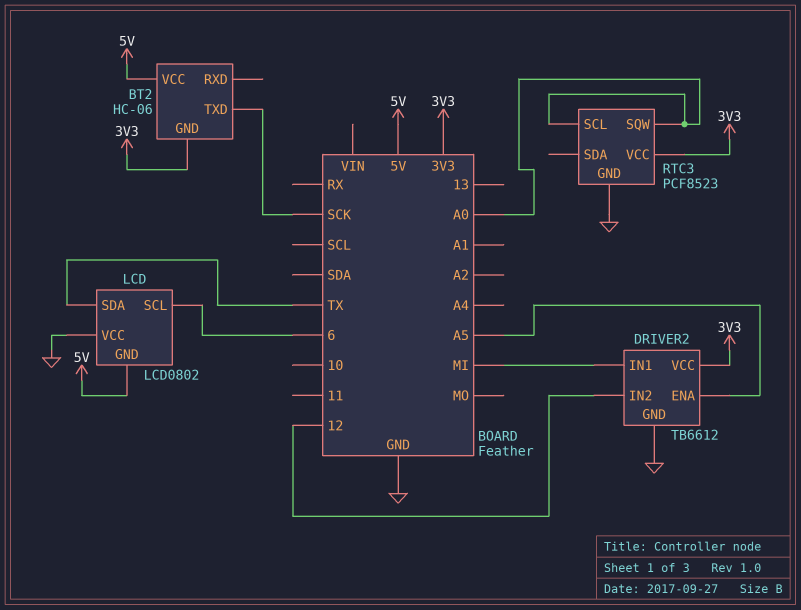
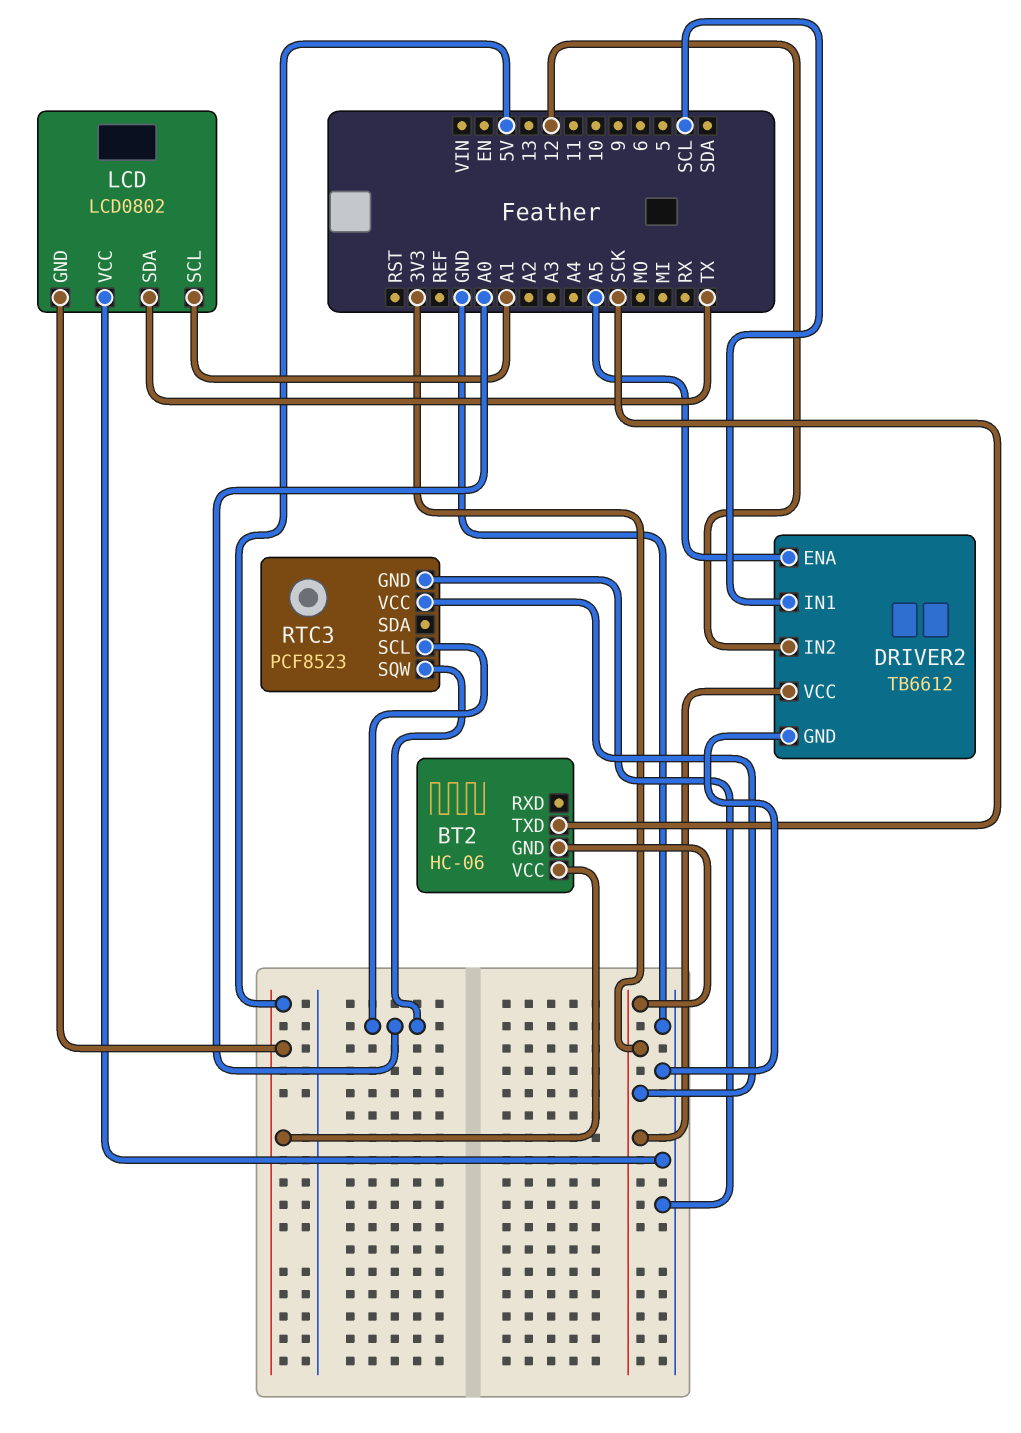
DRIVER2 pin IN1: MI -> SCL
LCD pin SCL: 6 -> A1

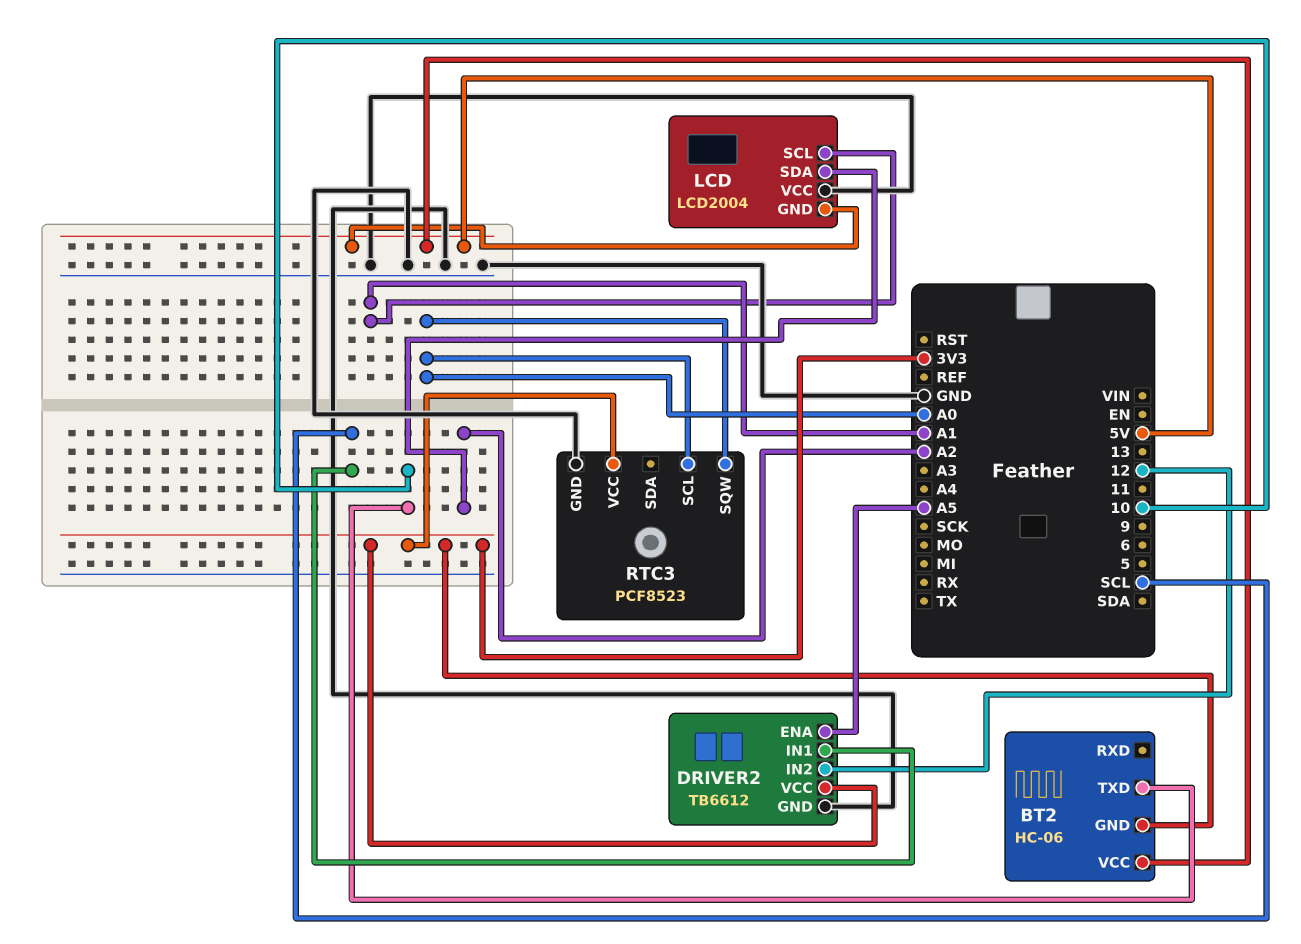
BT2 pin TXD: SCK -> 10
LCD: LCD0802 -> LCD2004
LCD pin SDA: TX -> A2

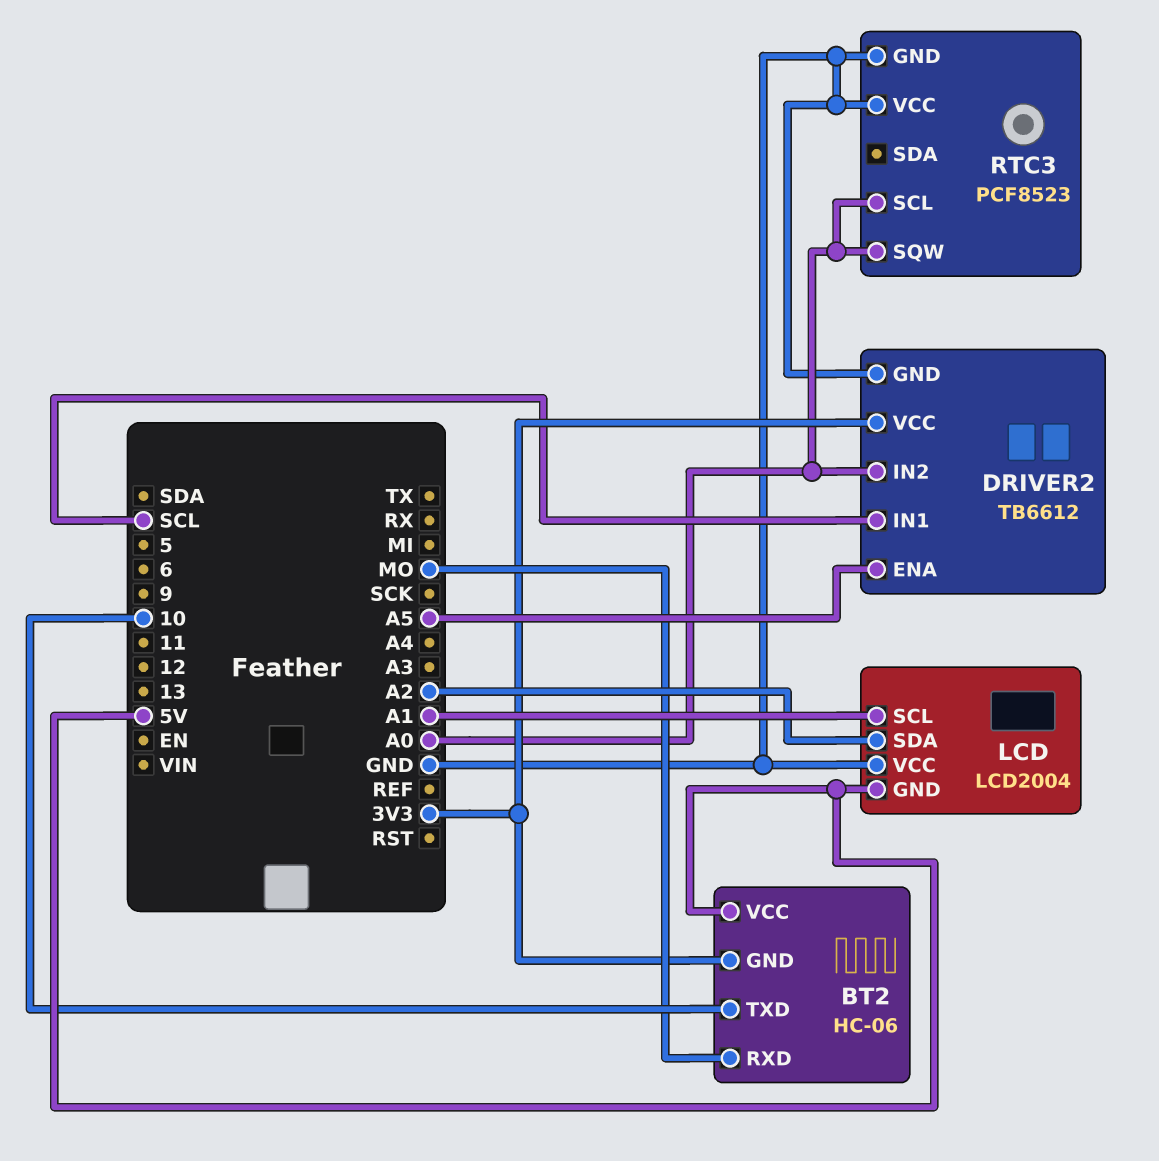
BT2 pin RXD: none -> MO
DRIVER2 pin IN2: 12 -> A0
RTC3 pin VCC: 3V3 -> GND

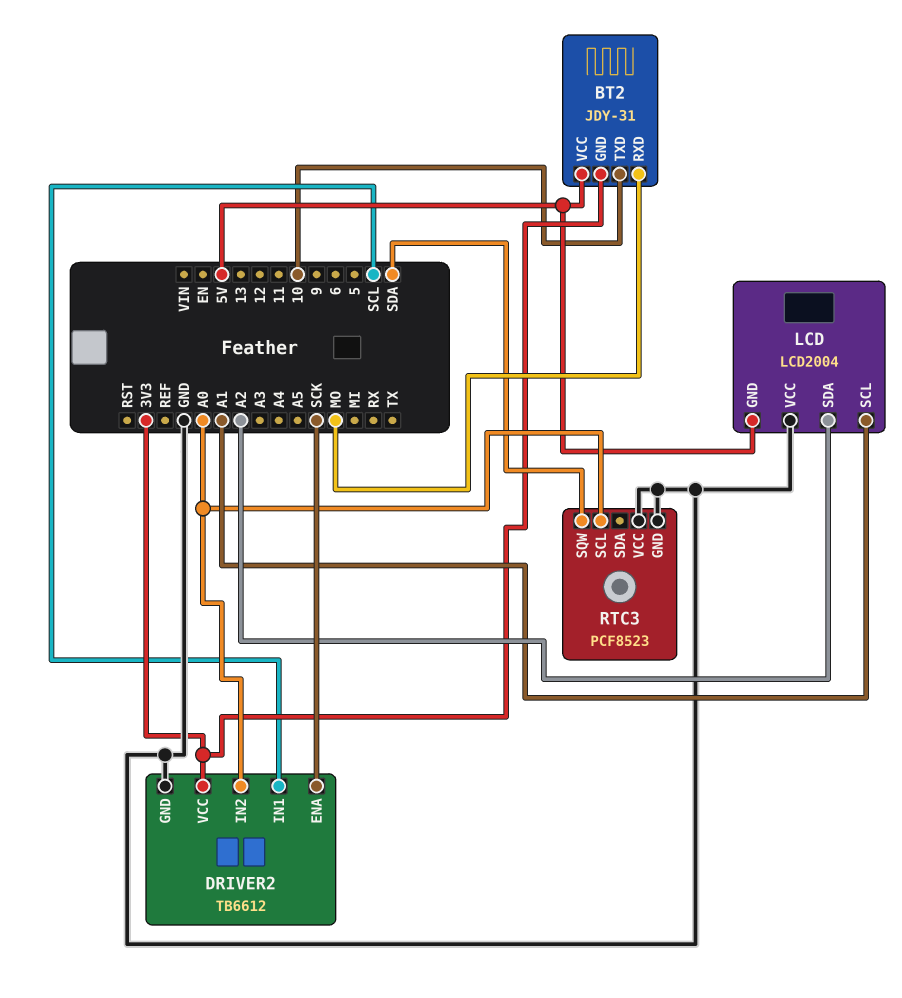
BT2: HC-06 -> JDY-31
DRIVER2 pin ENA: A5 -> SCK
RTC3 pin SQW: A0 -> SDA

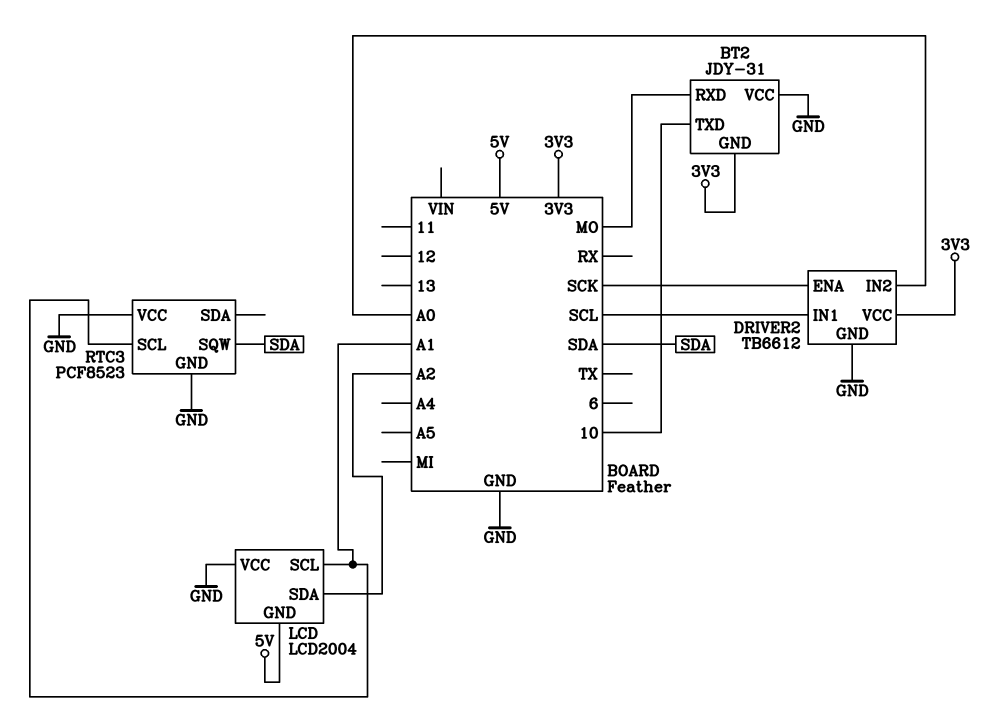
BT2 pin VCC: 5V -> GND
RTC3 pin SCL: A0 -> A1

